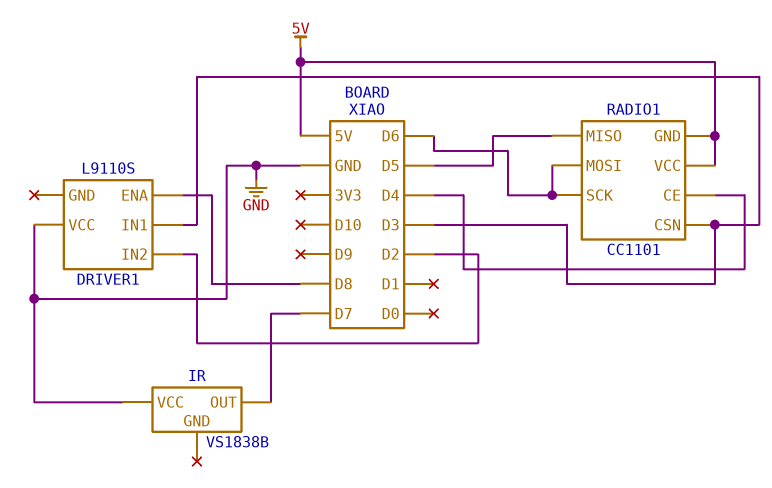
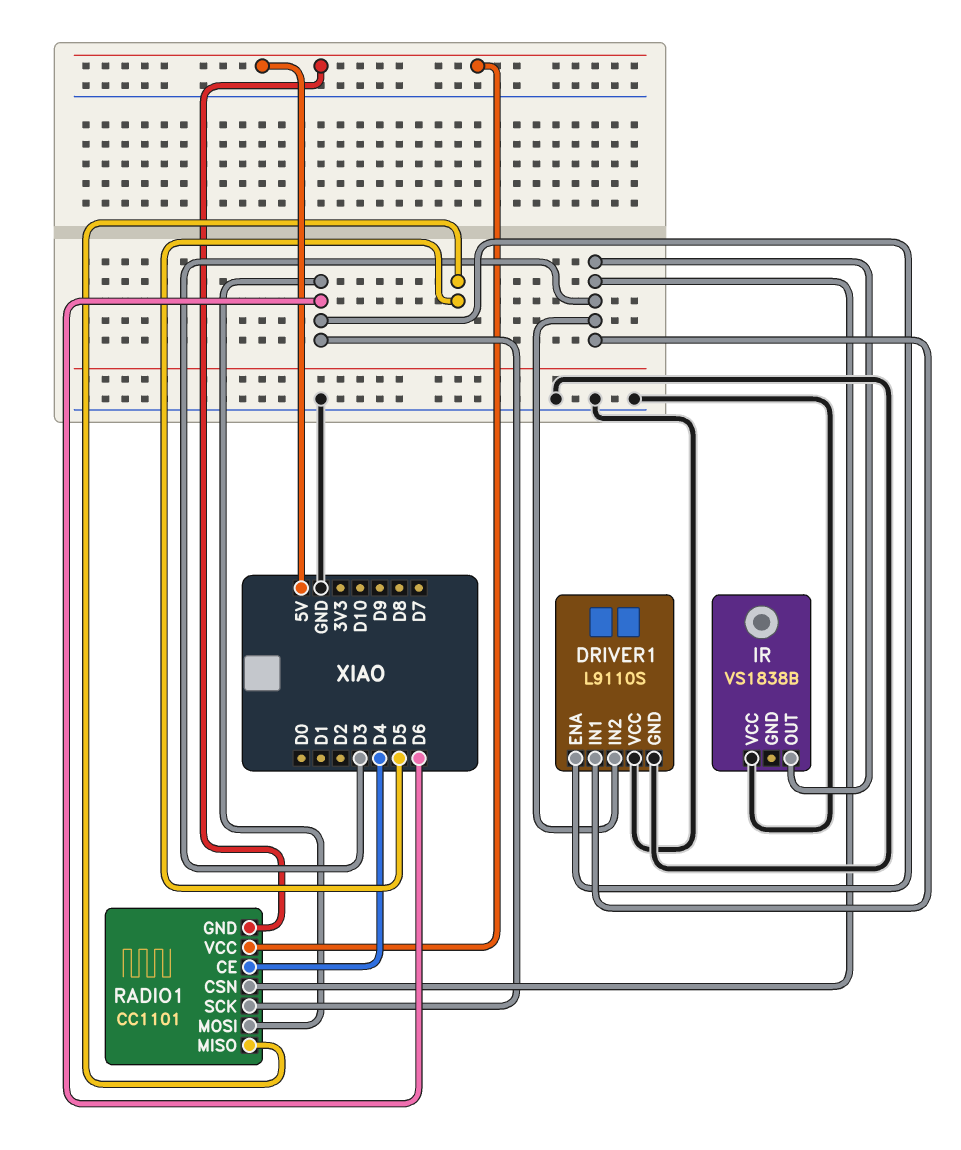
DRIVER1 pin ENA: D8 -> D6
DRIVER1 pin GND: none -> GND
DRIVER1 pin IN2: D2 -> D3
IR pin OUT: D7 -> D3

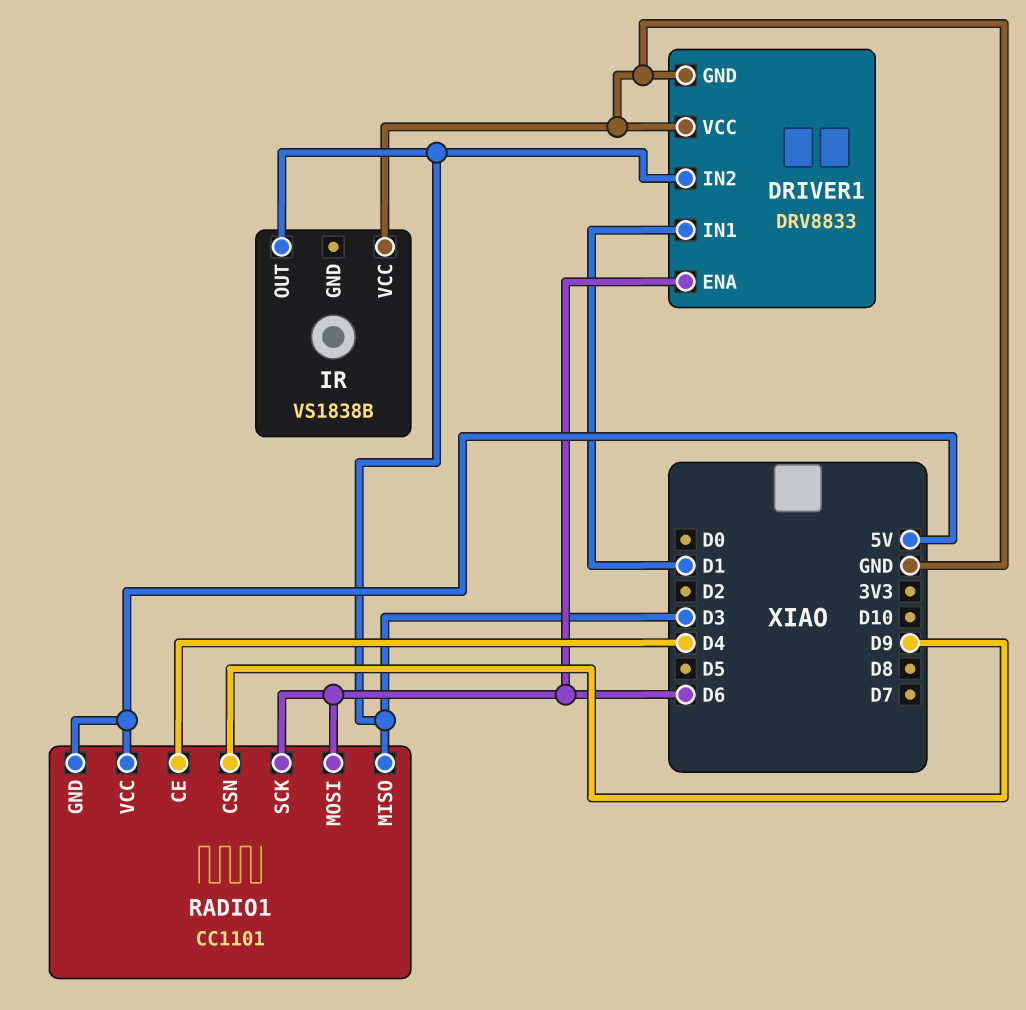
DRIVER1: L9110S -> DRV8833
DRIVER1 pin IN1: D3 -> D1
RADIO1 pin CSN: D3 -> D9
RADIO1 pin MISO: D5 -> D3

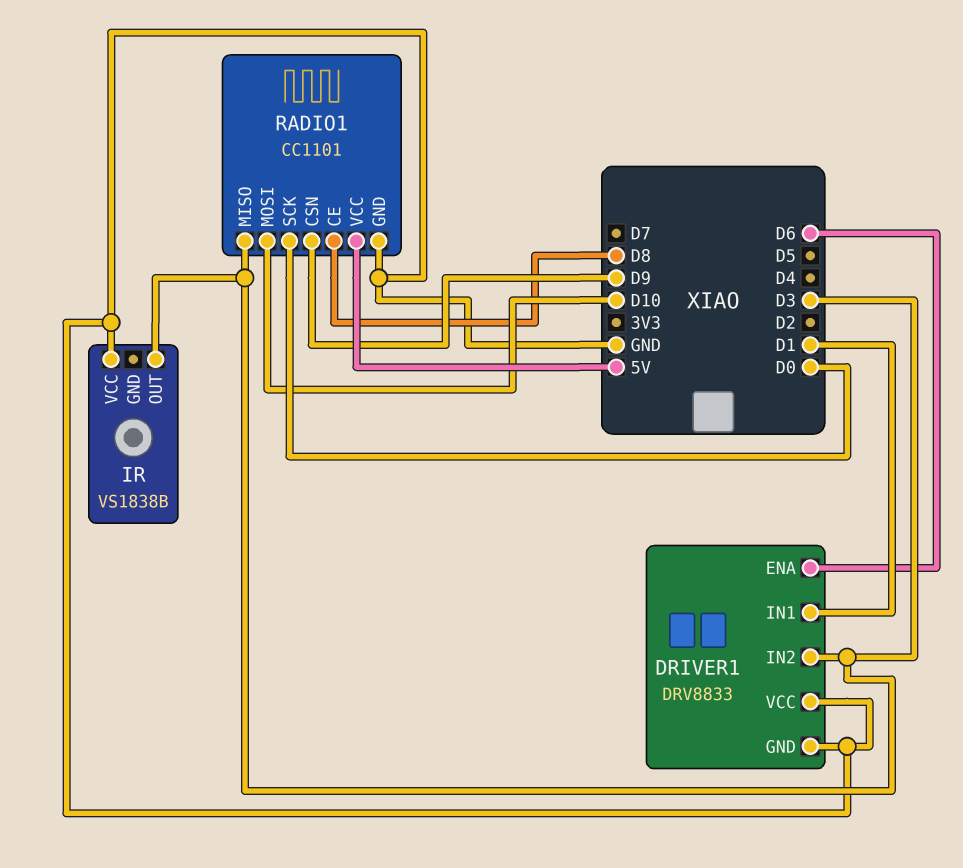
RADIO1 pin CE: D4 -> D8
RADIO1 pin GND: 5V -> GND
RADIO1 pin MOSI: D6 -> D10
RADIO1 pin SCK: D6 -> D0

